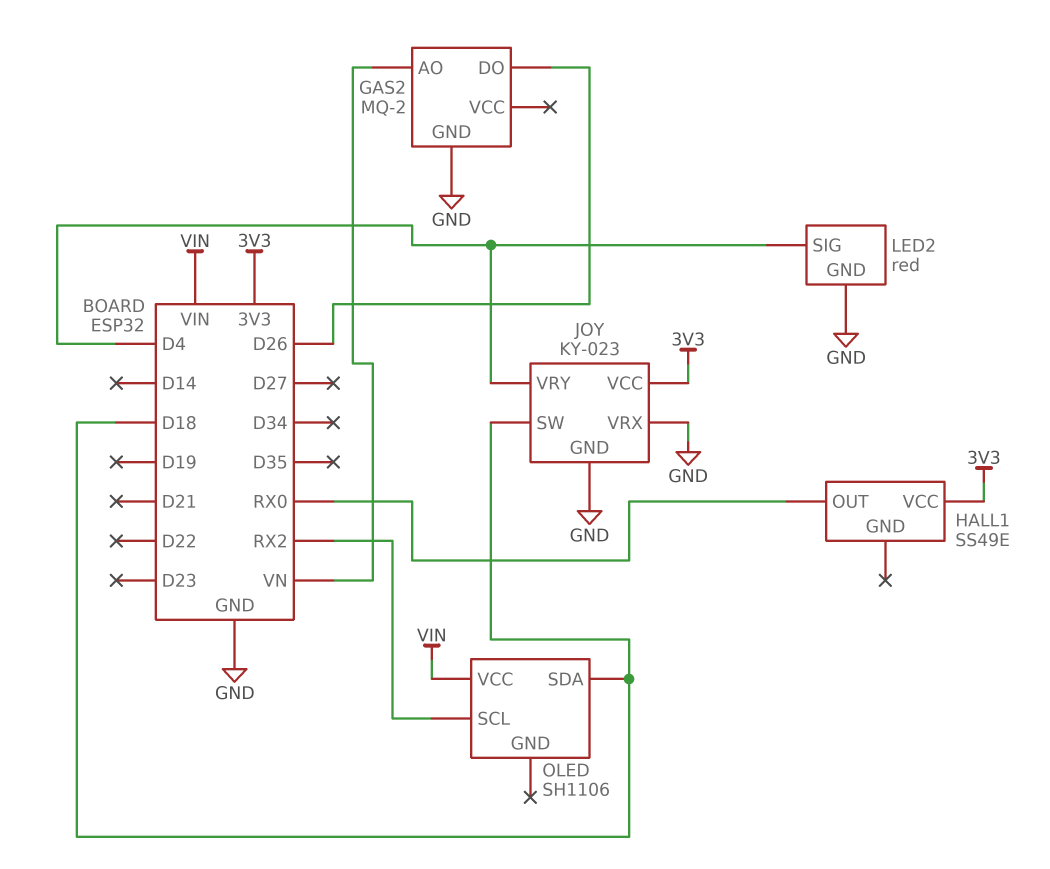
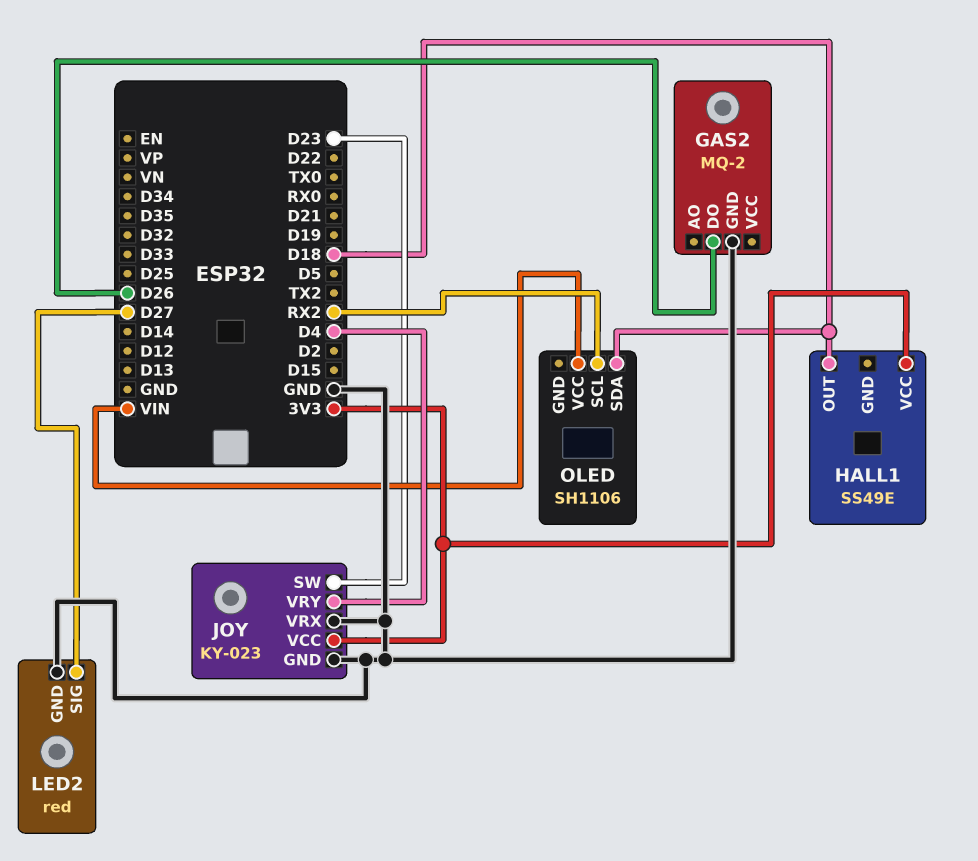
GAS2 pin AO: VN -> none
HALL1 pin OUT: RX0 -> D18
JOY pin SW: D18 -> D23
LED2 pin SIG: D4 -> D27

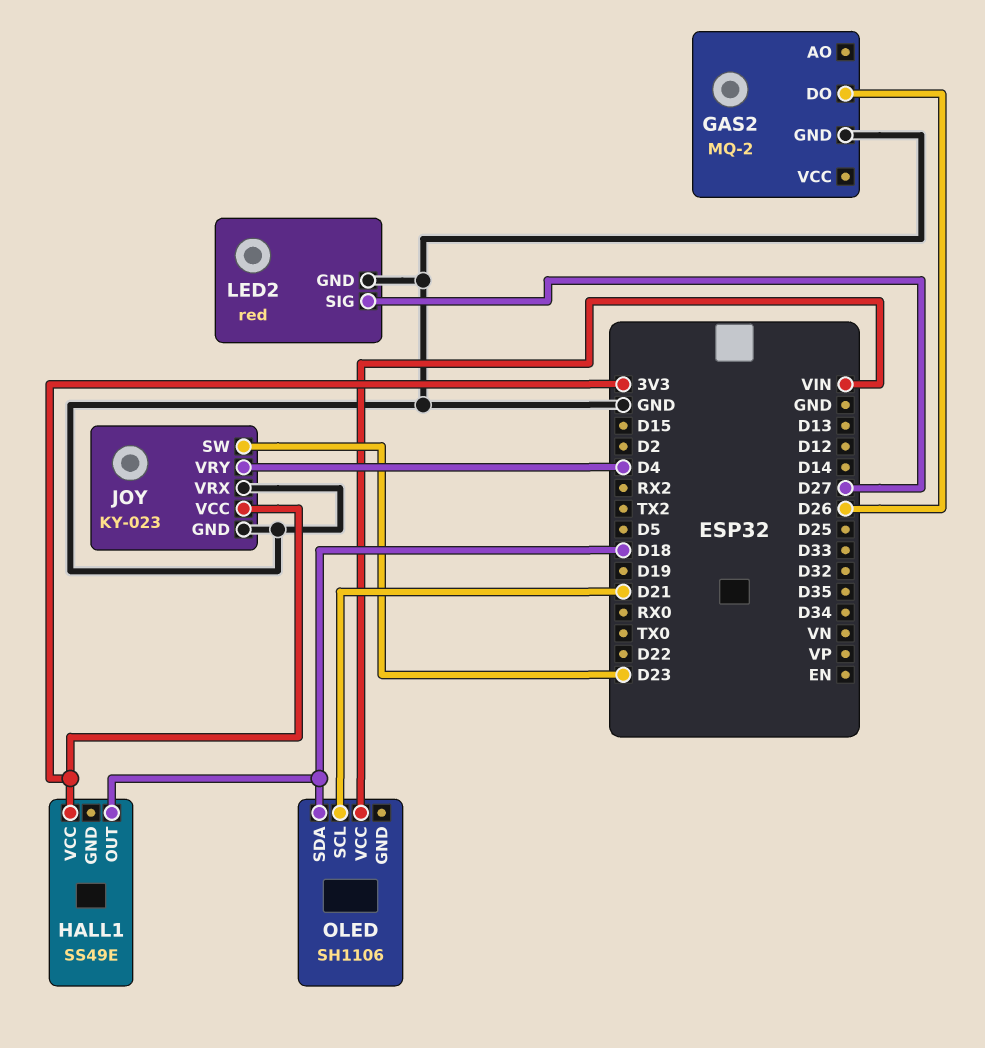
OLED pin SCL: RX2 -> D21

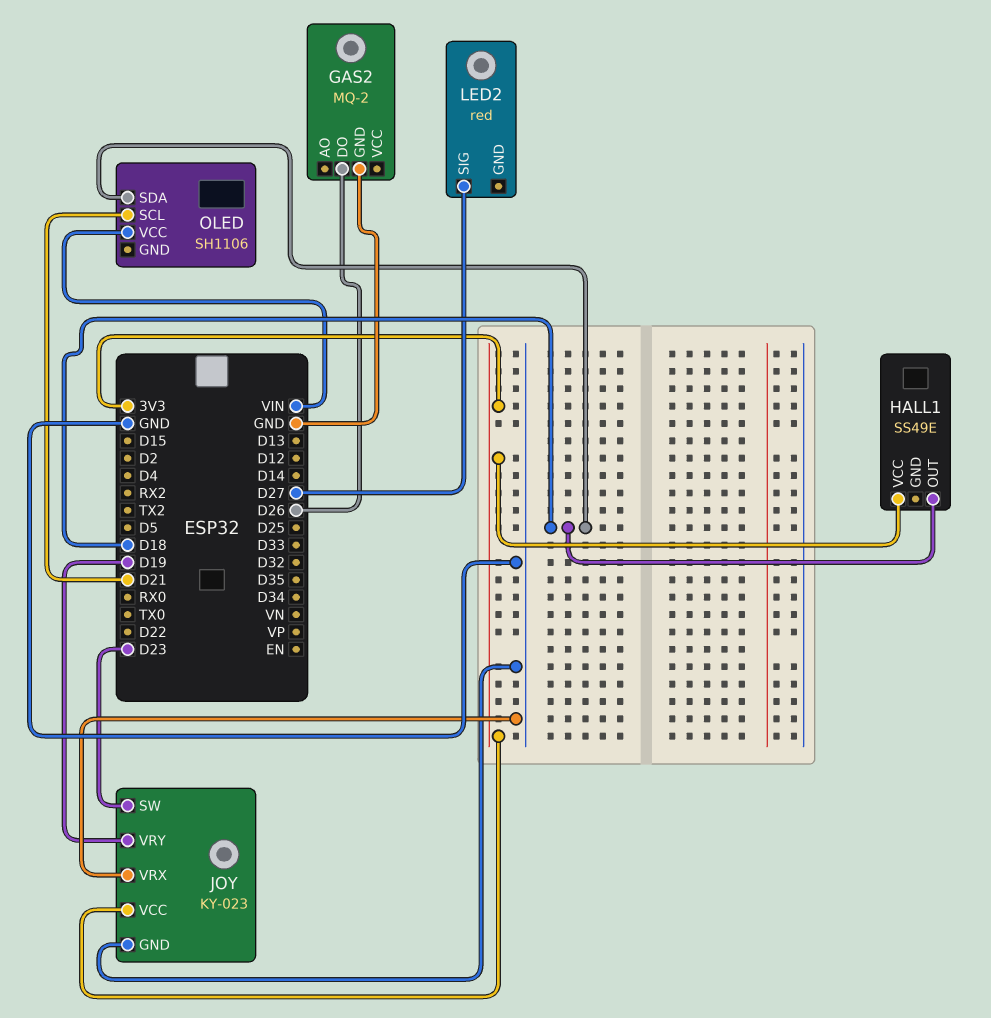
JOY pin VRY: D4 -> D19
LED2 pin GND: GND -> none

